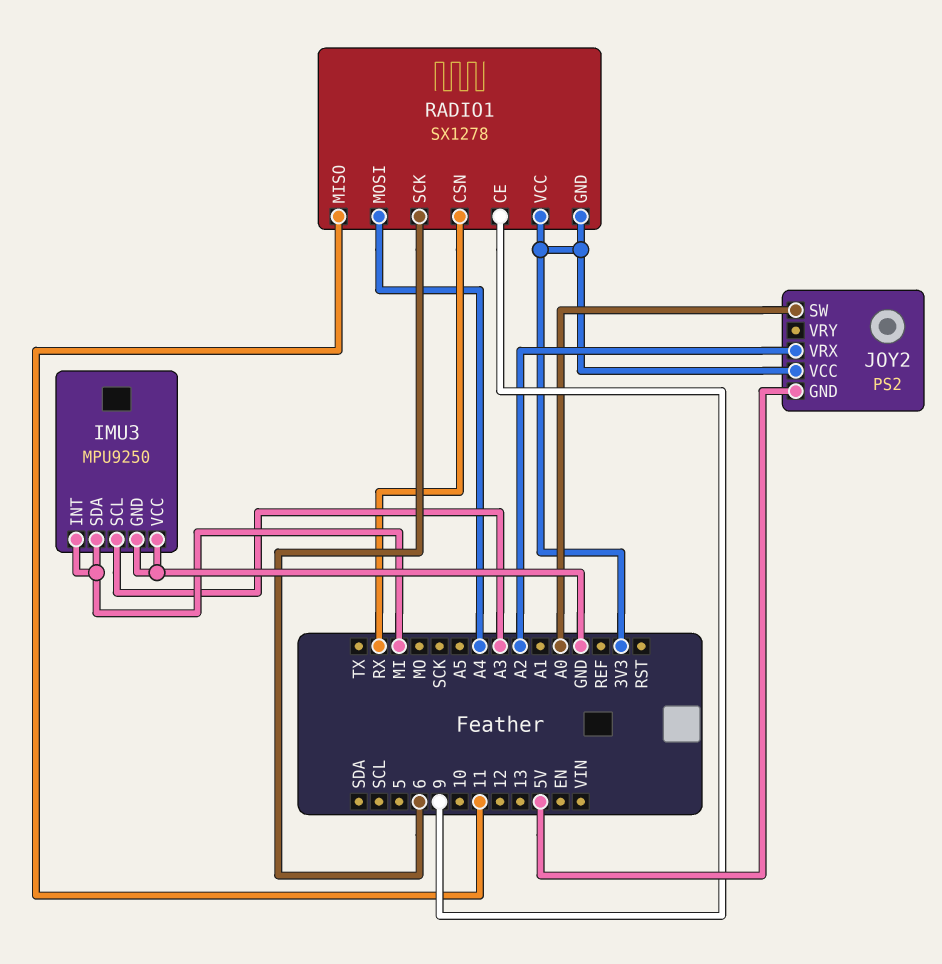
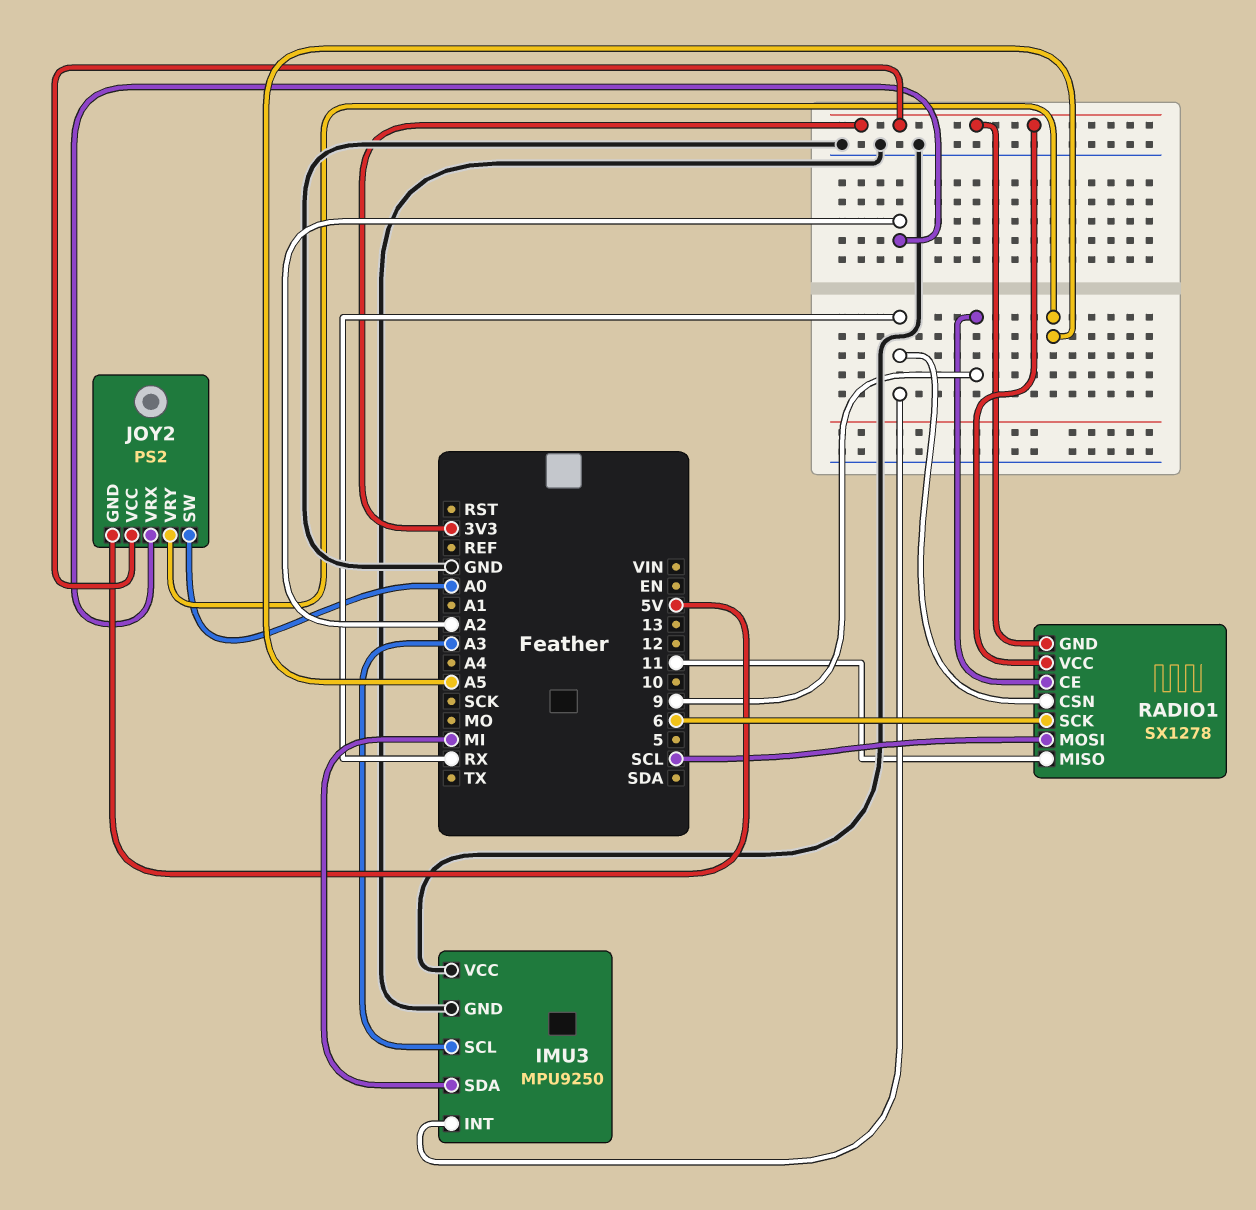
IMU3 pin INT: MI -> RX
JOY2 pin VRY: none -> A5
RADIO1 pin MOSI: A4 -> SCL

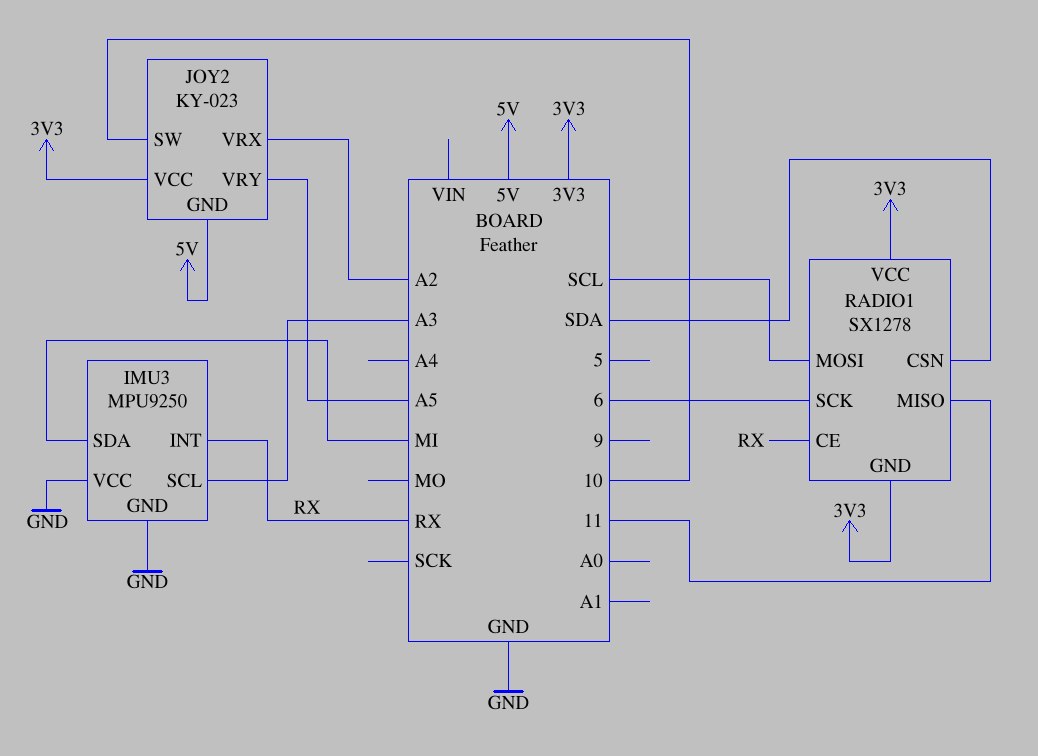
JOY2: PS2 -> KY-023
JOY2 pin SW: A0 -> 10
RADIO1 pin CE: 9 -> RX
RADIO1 pin CSN: RX -> SDA

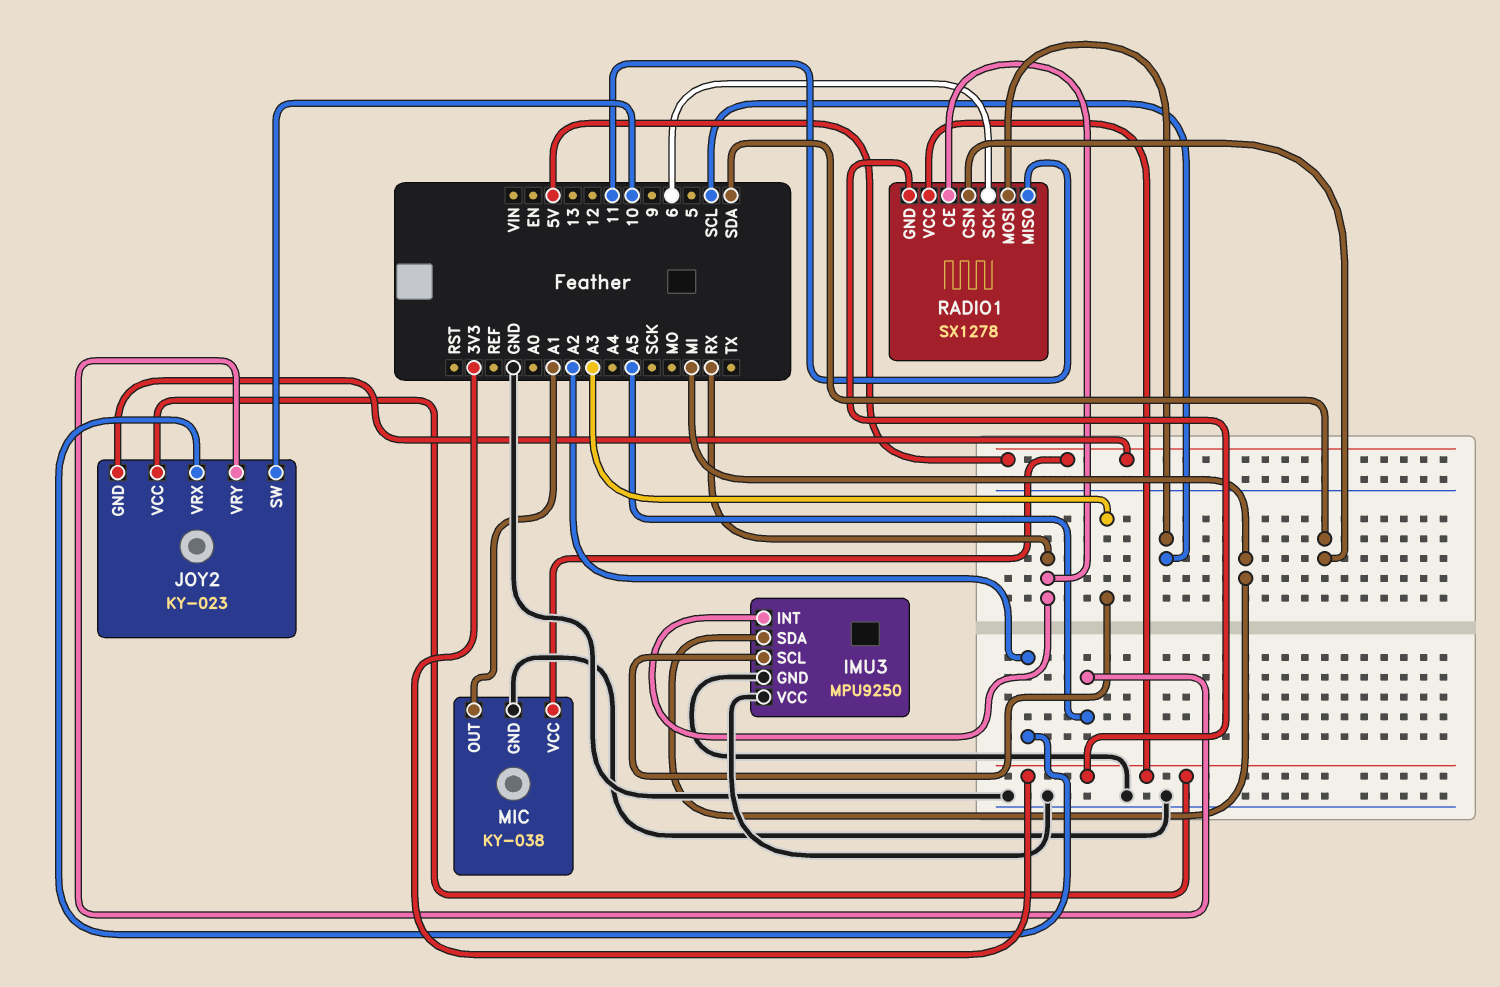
MIC: none -> KY-038
MIC pin GND: none -> GND
MIC pin OUT: none -> A1
MIC pin VCC: none -> 5V

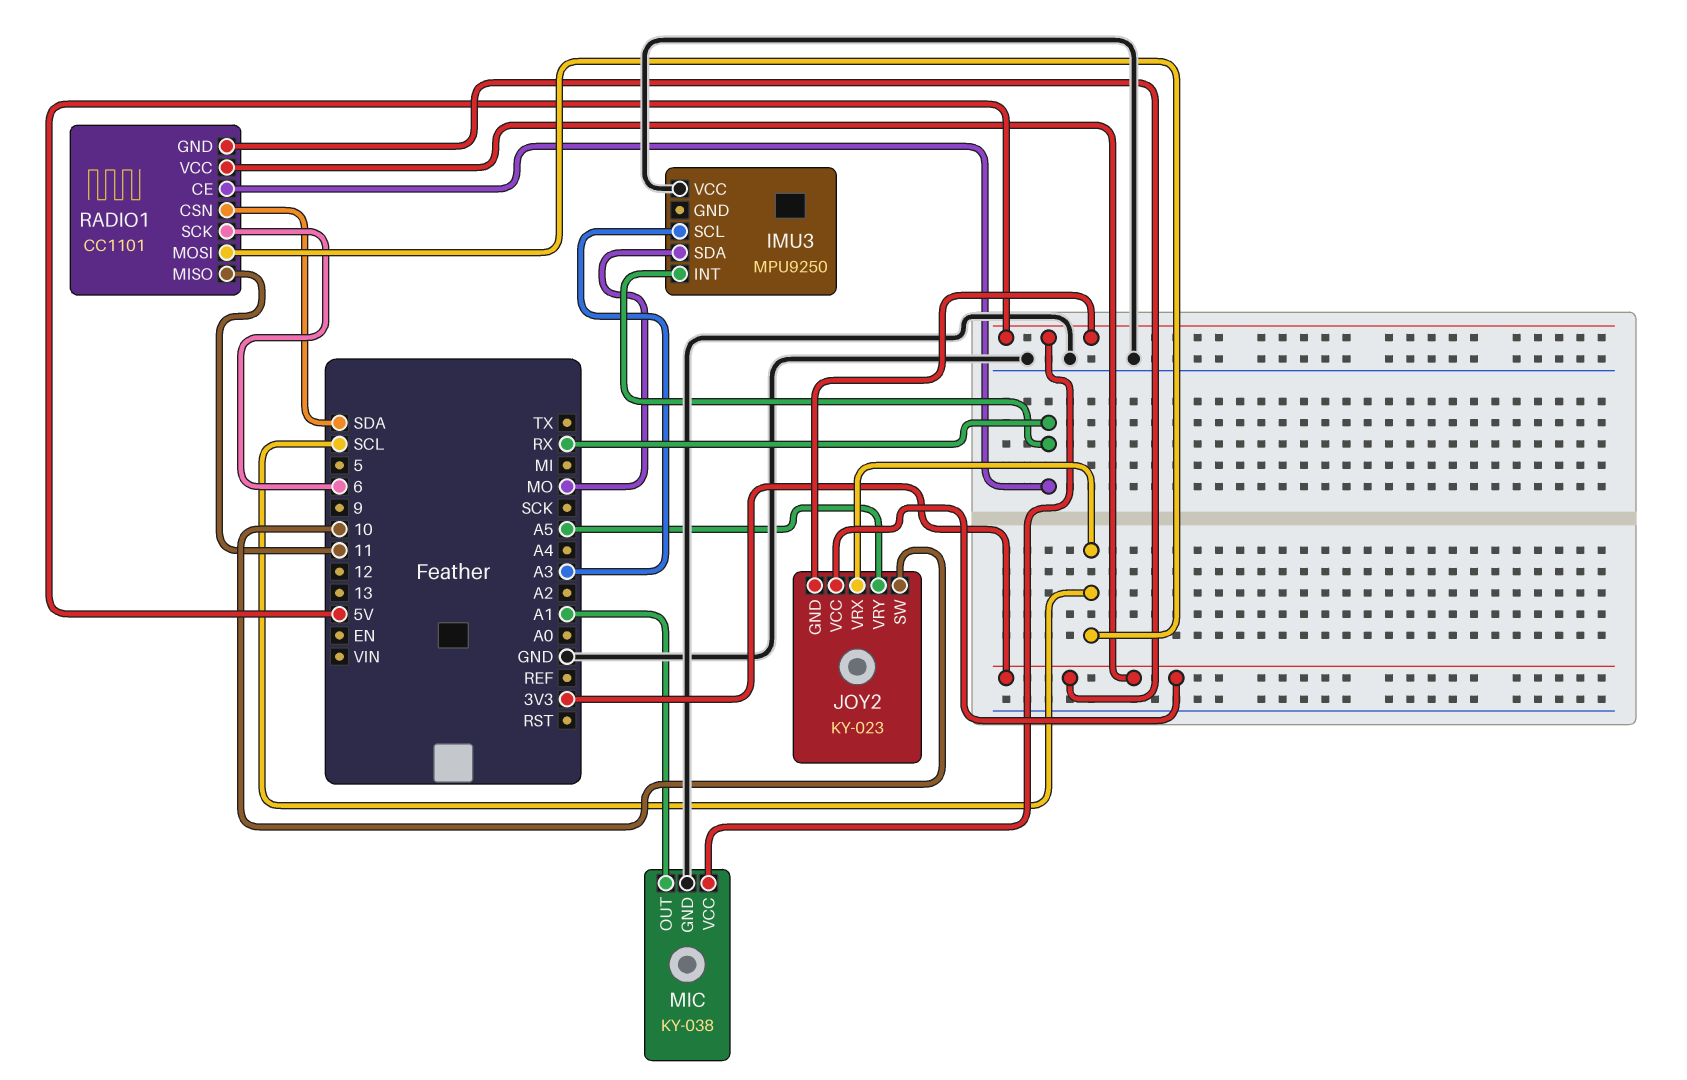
IMU3 pin GND: GND -> none
IMU3 pin SDA: MI -> MO
JOY2 pin VRX: A2 -> SCL
RADIO1: SX1278 -> CC1101

